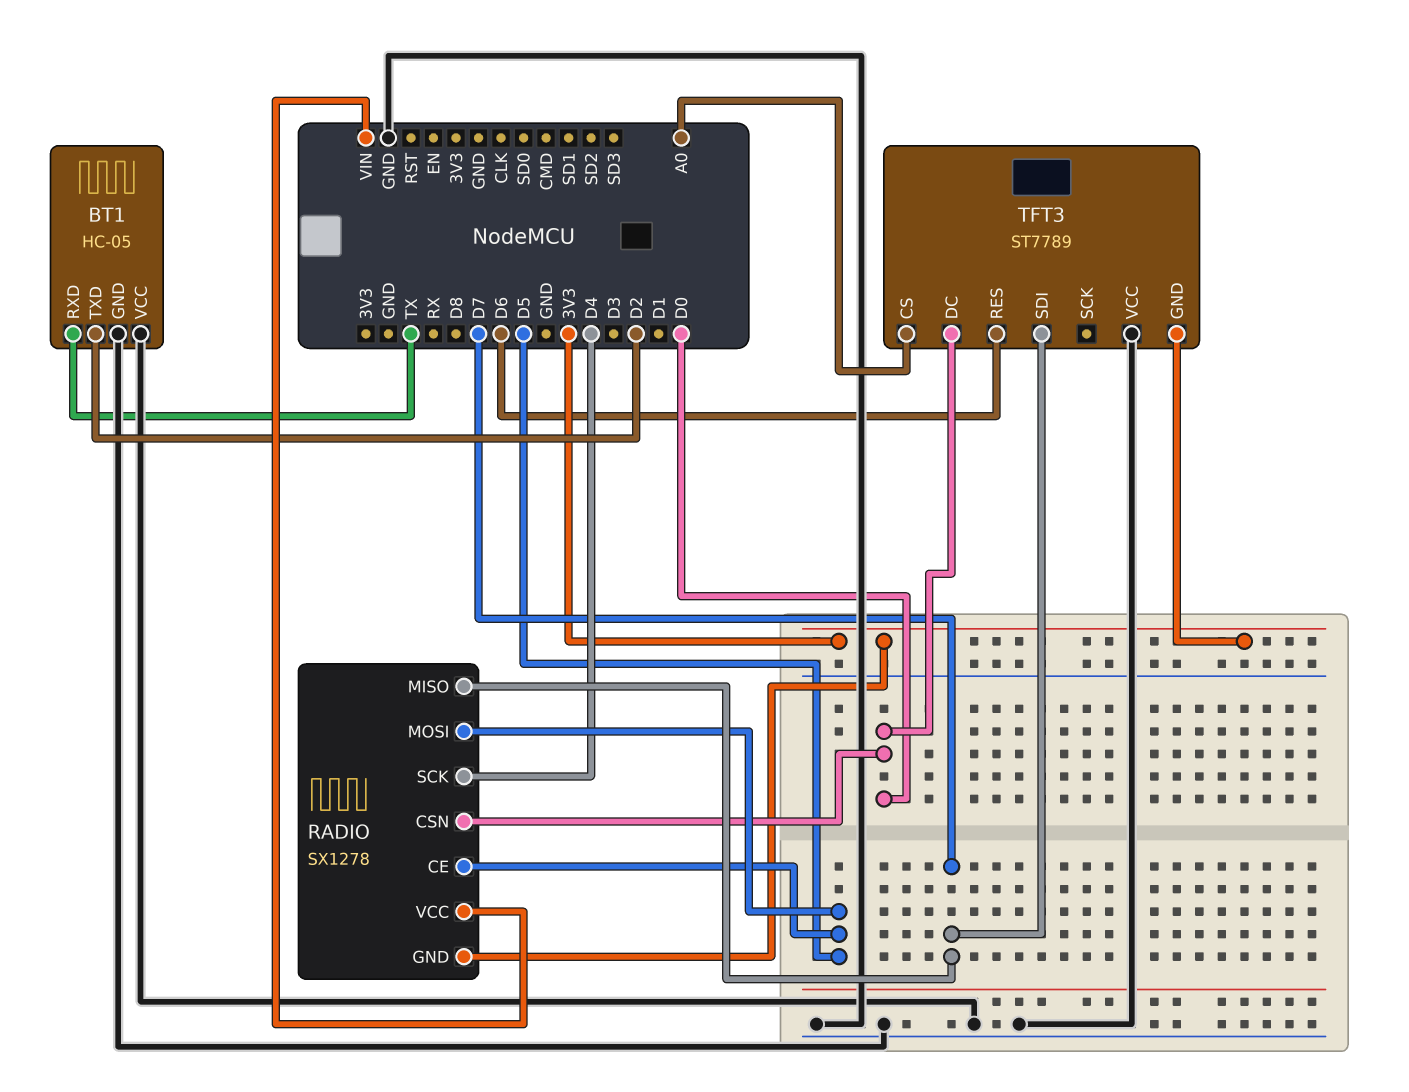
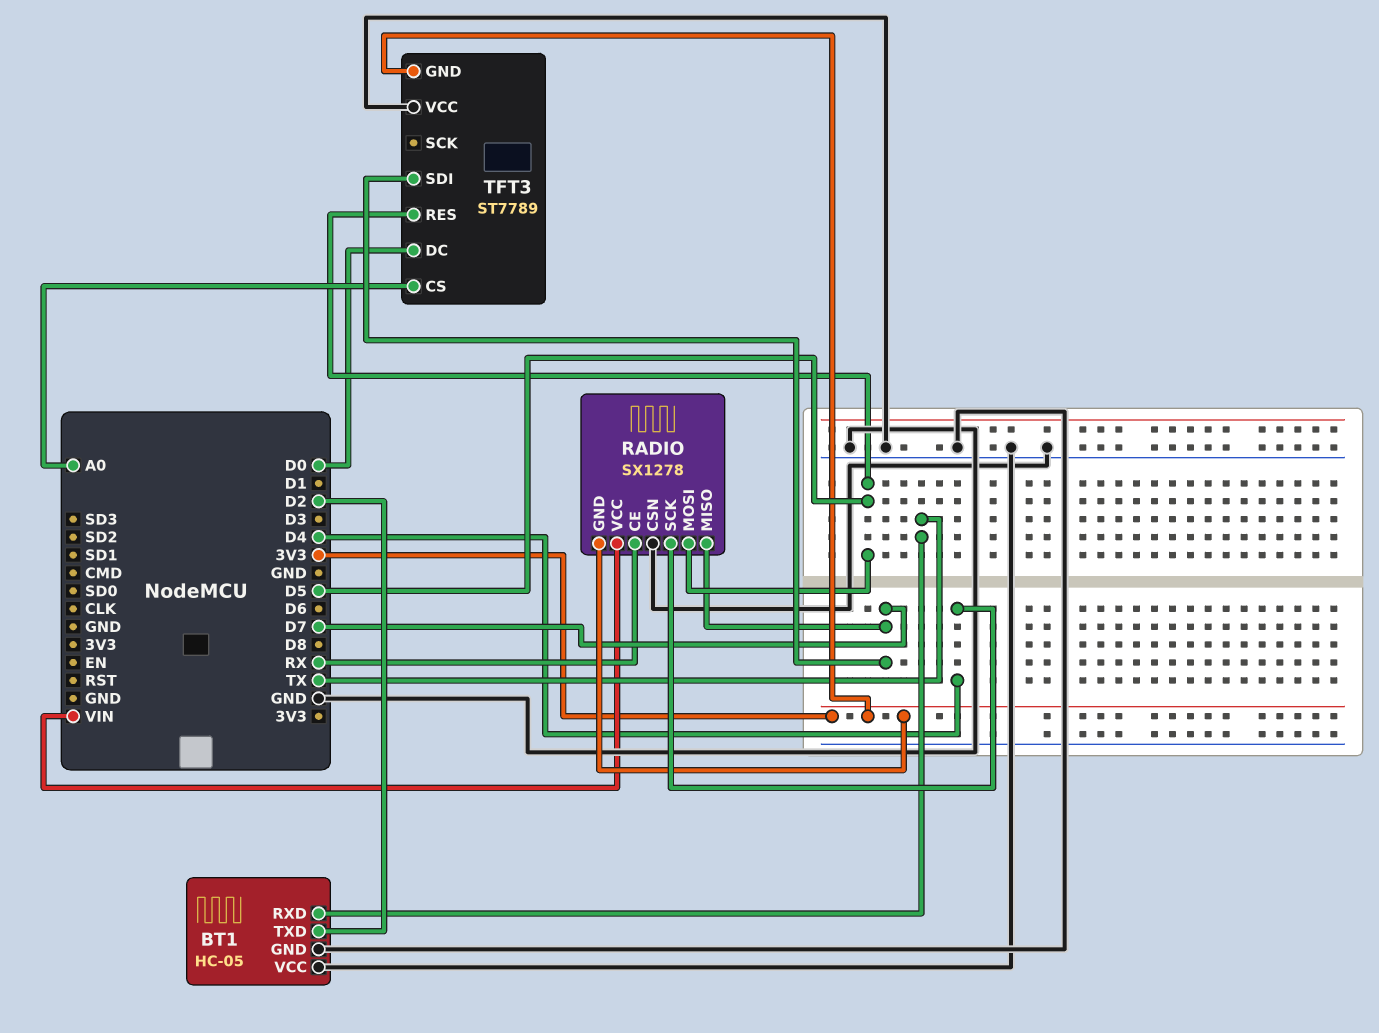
RADIO pin CE: D5 -> RX
RADIO pin CSN: D0 -> GND
TFT3 pin RES: D6 -> D5

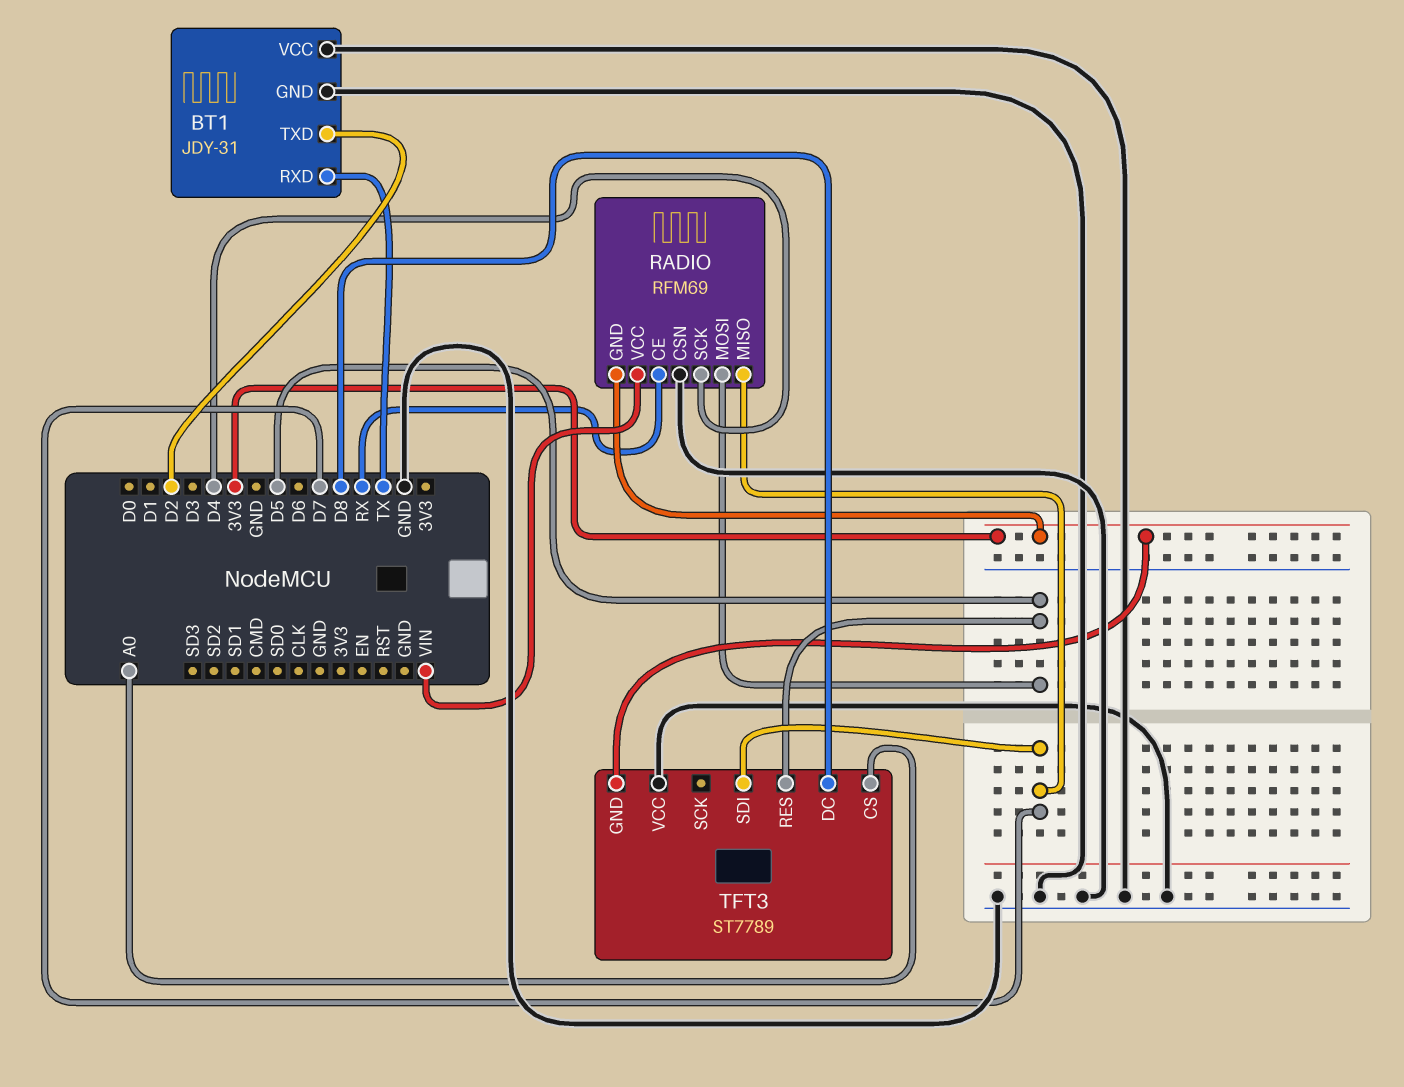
BT1: HC-05 -> JDY-31
RADIO: SX1278 -> RFM69
TFT3 pin DC: D0 -> D8

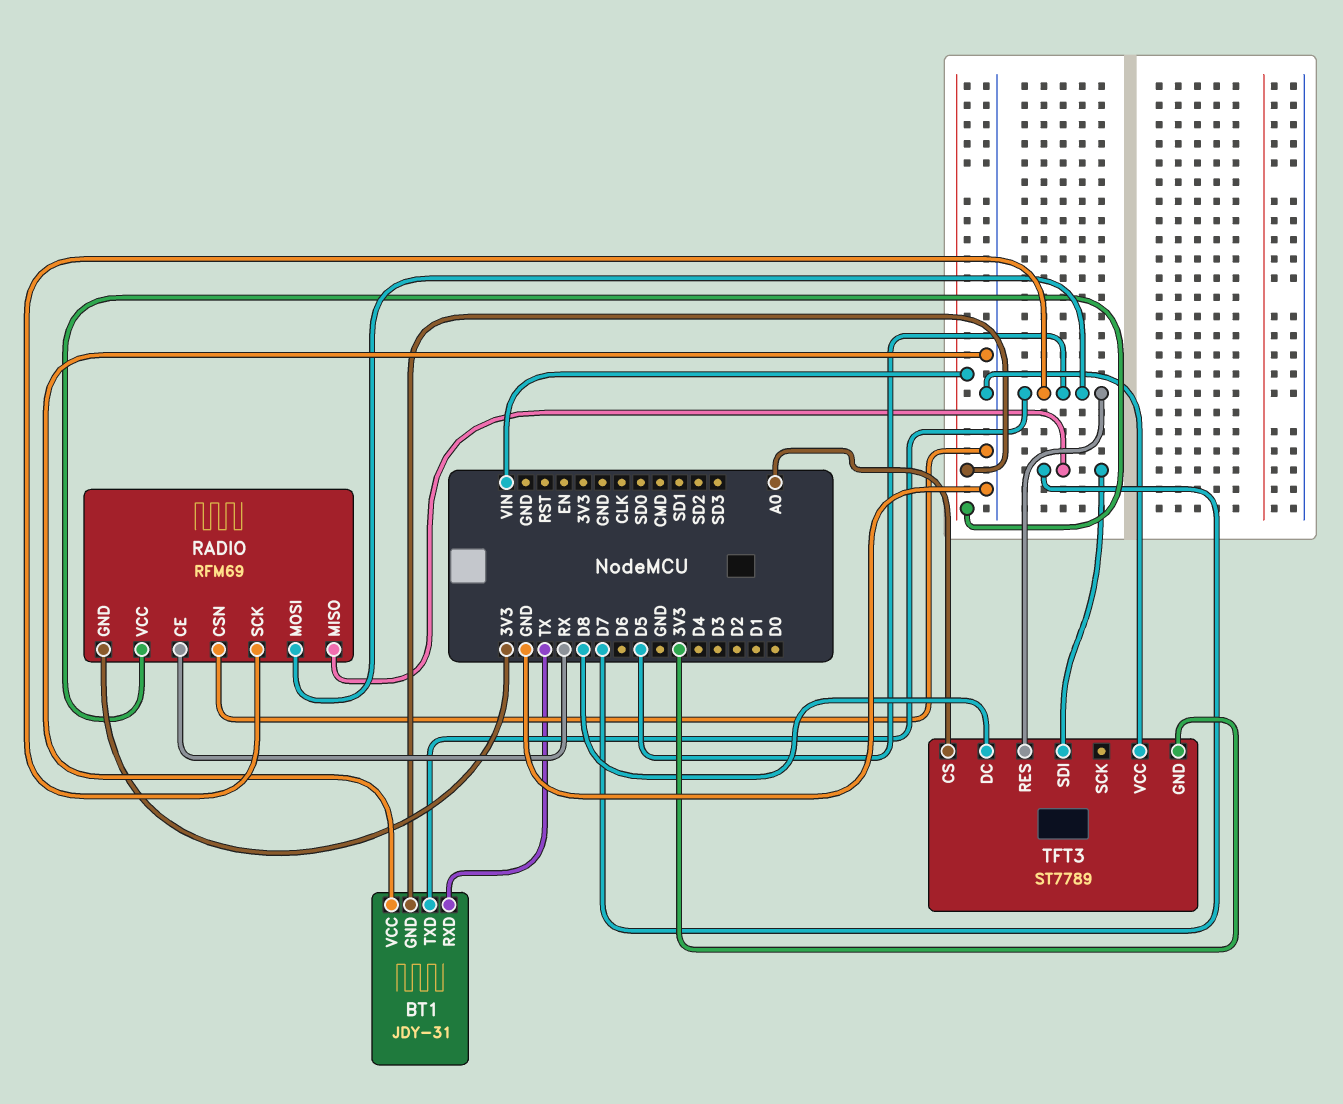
BT1 pin GND: GND -> VIN
BT1 pin TXD: D2 -> D5
RADIO pin SCK: D4 -> D5

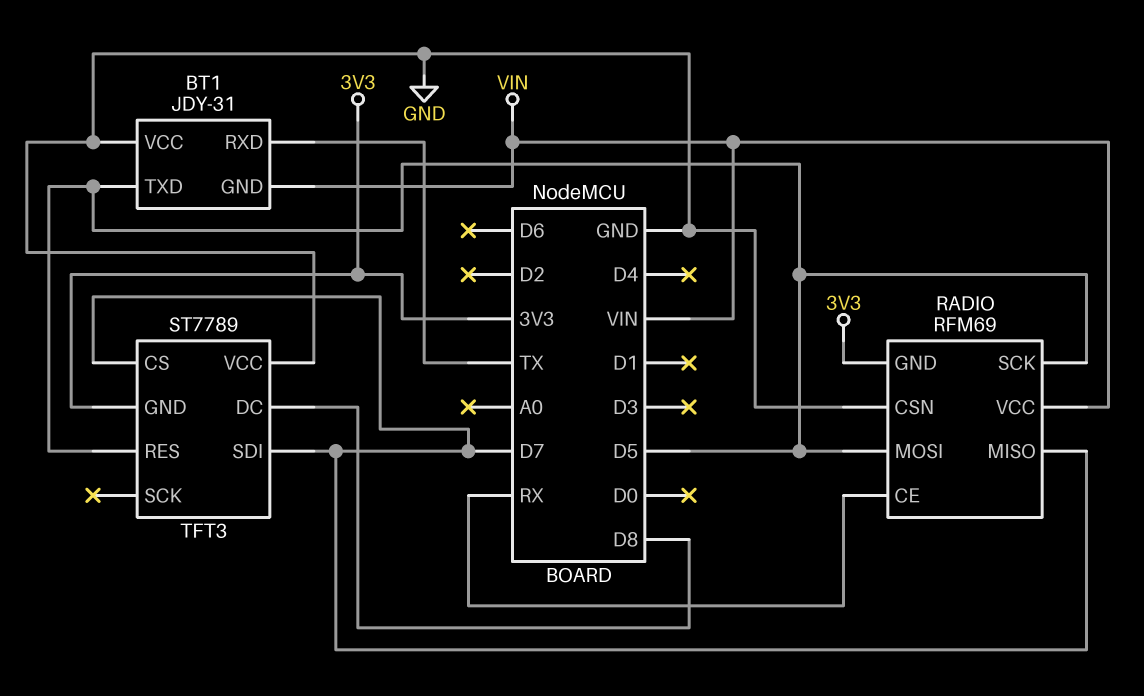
TFT3 pin CS: A0 -> D7

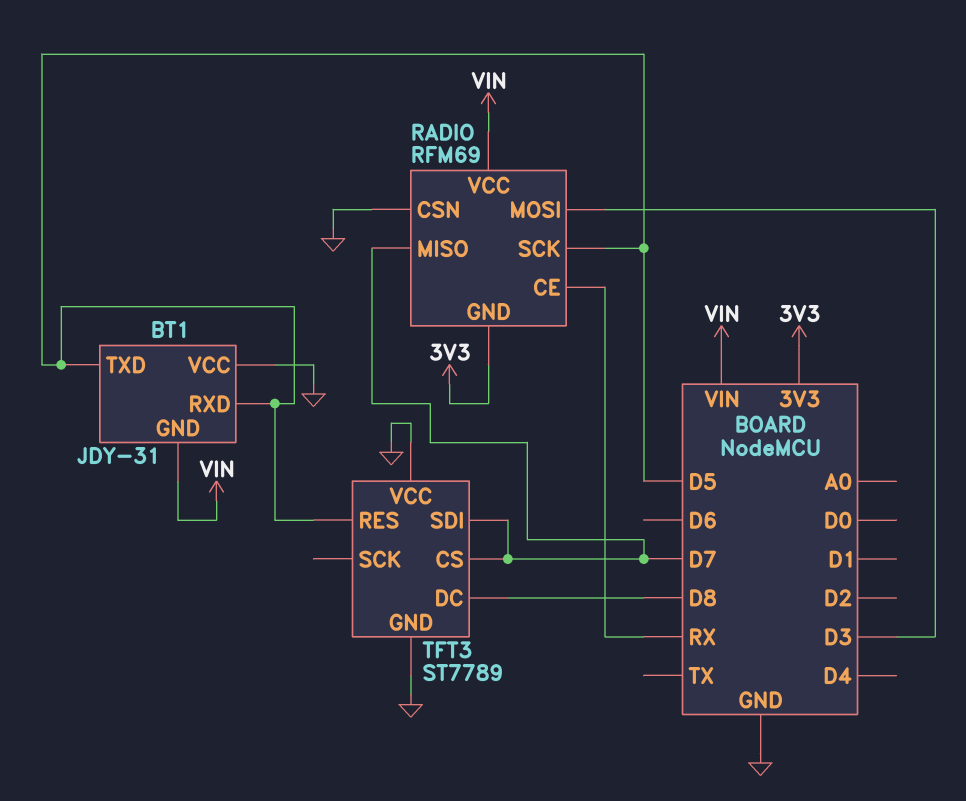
BT1 pin RXD: TX -> D5
RADIO pin MOSI: D5 -> D3
TFT3 pin GND: 3V3 -> GND

